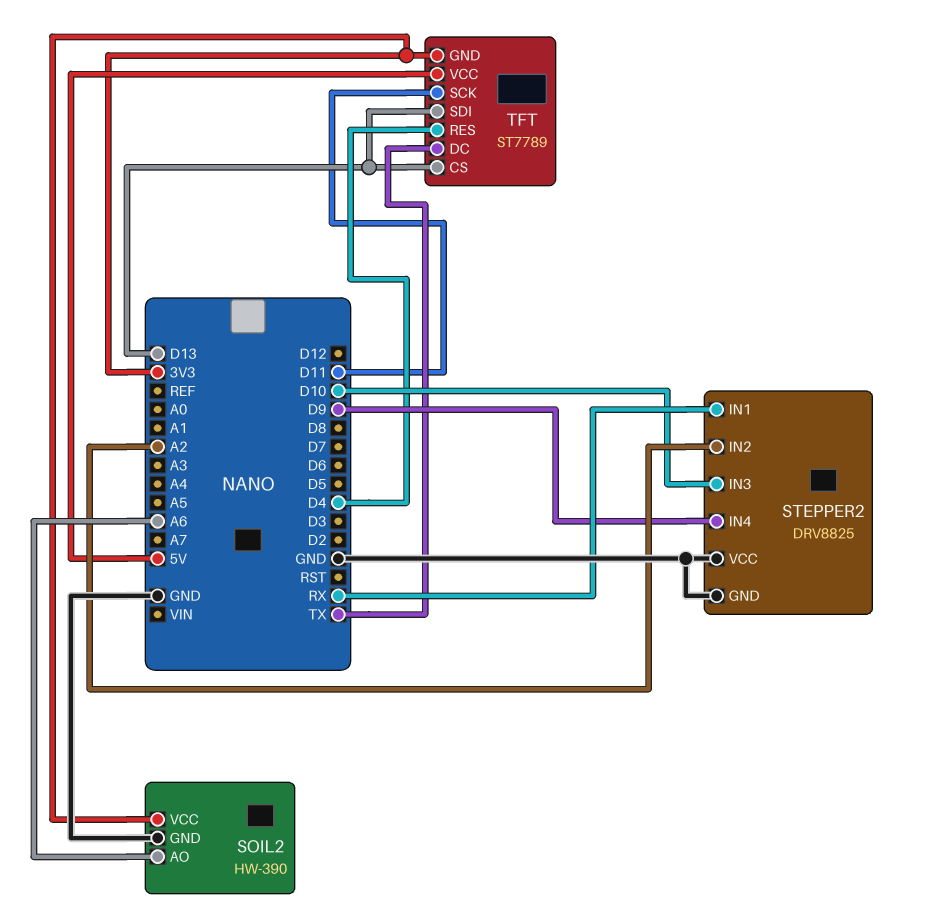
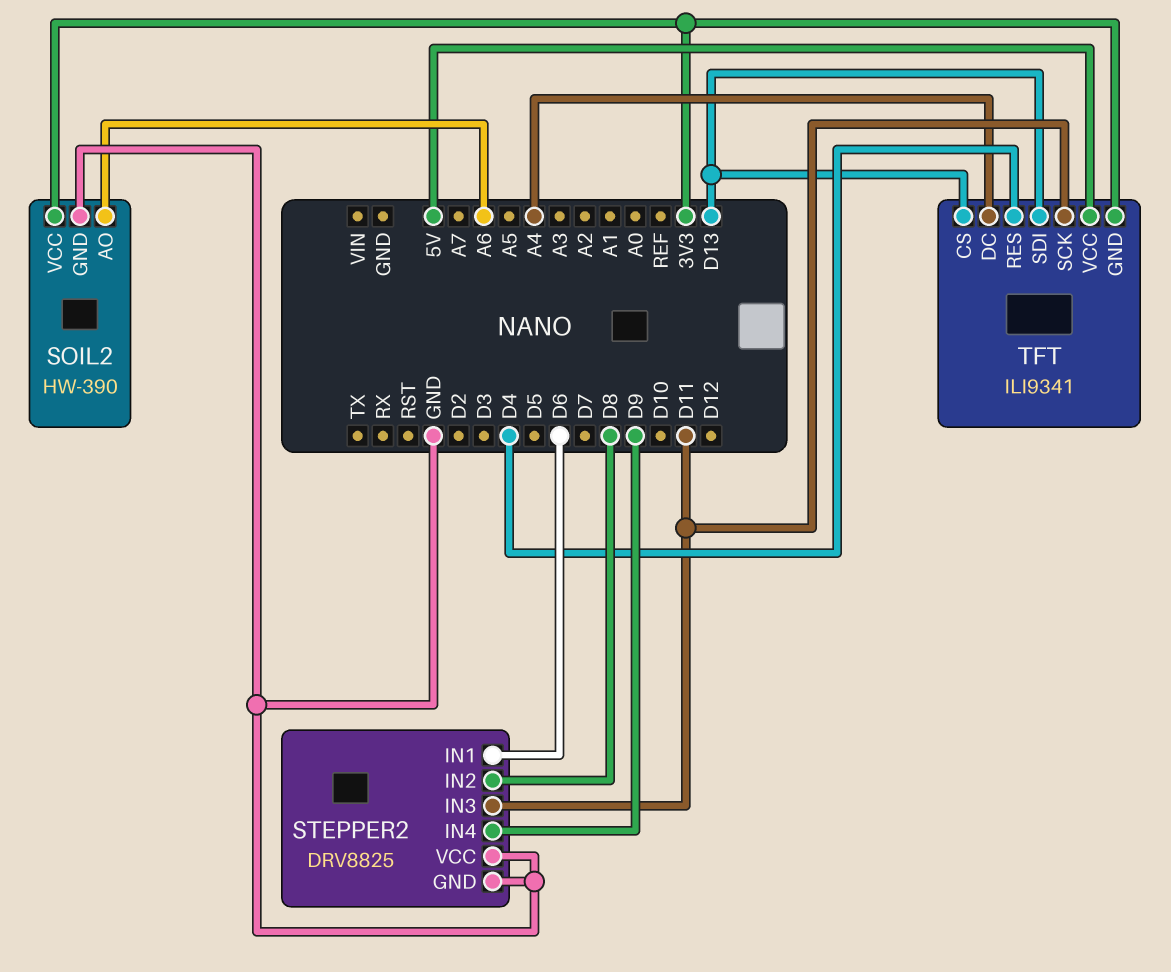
STEPPER2 pin IN1: RX -> D6
STEPPER2 pin IN2: A2 -> D8
STEPPER2 pin IN3: D10 -> D11
TFT: ST7789 -> ILI9341
TFT pin DC: TX -> A4

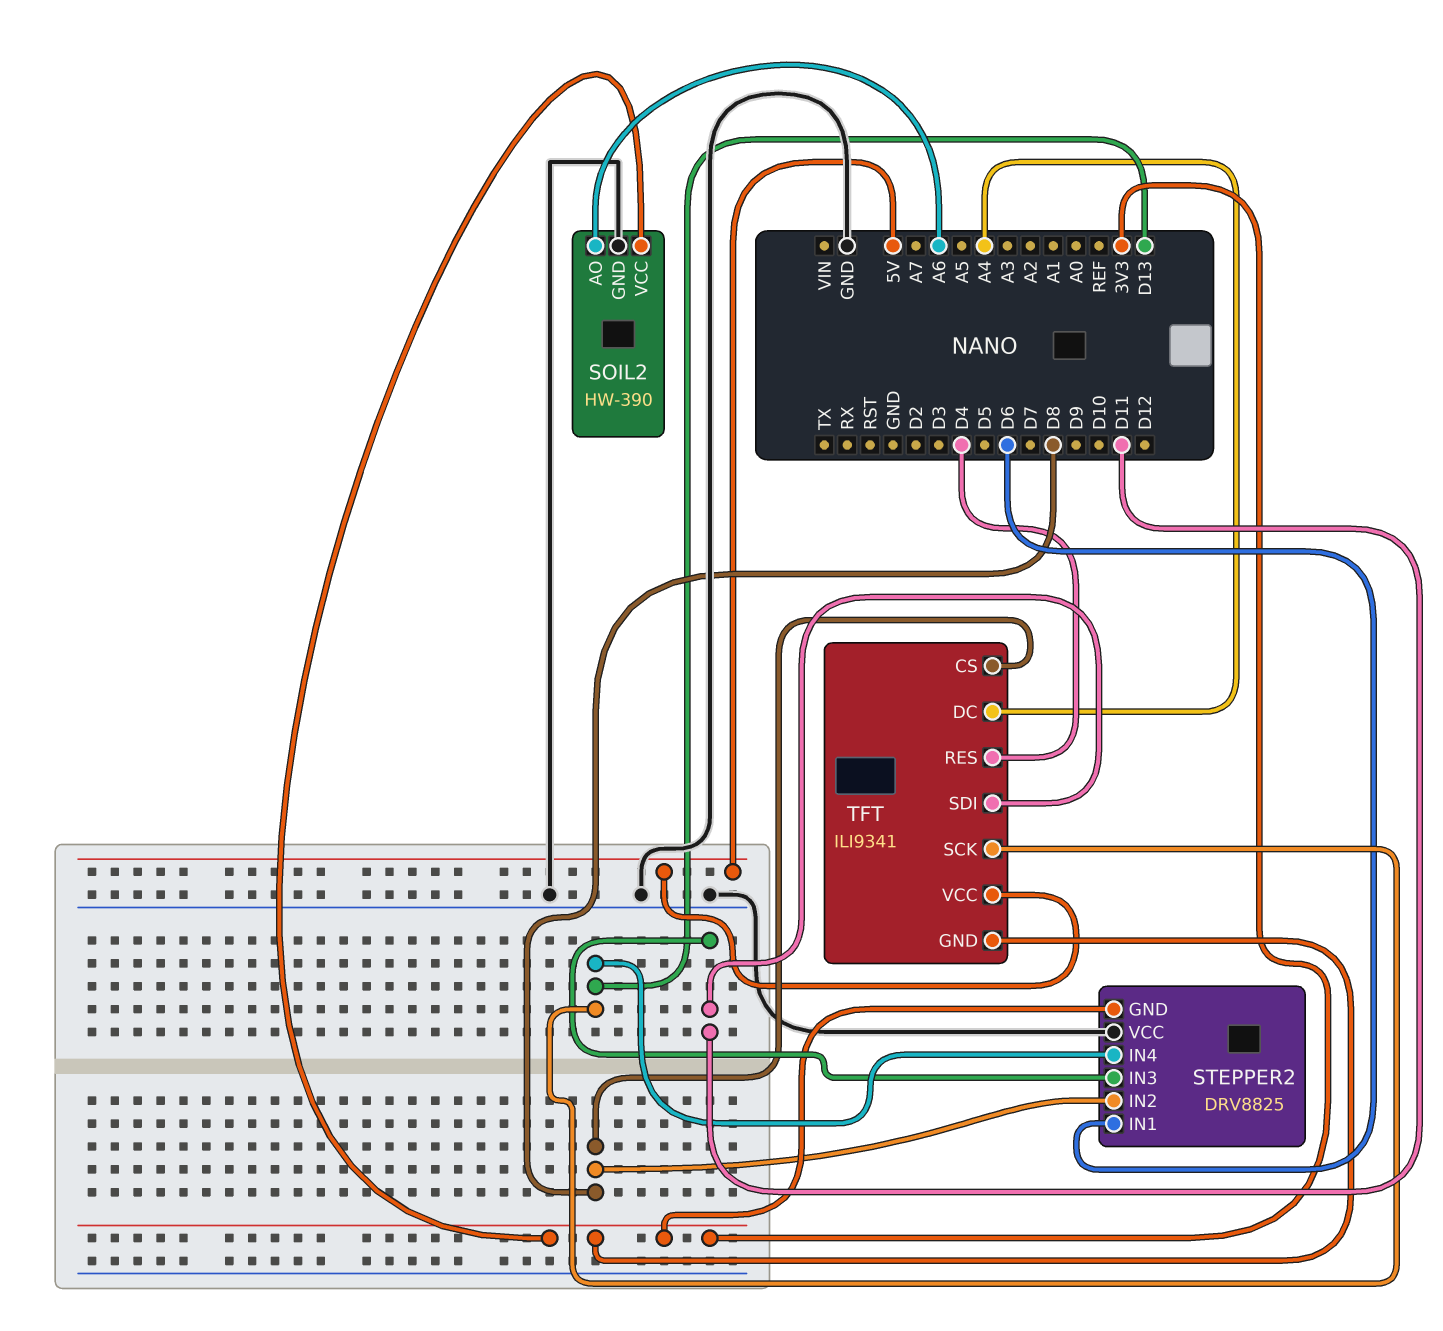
STEPPER2 pin GND: GND -> 3V3
STEPPER2 pin IN4: D9 -> D13
TFT pin CS: D13 -> D8
TFT pin SCK: D11 -> D13
TFT pin SDI: D13 -> D11

